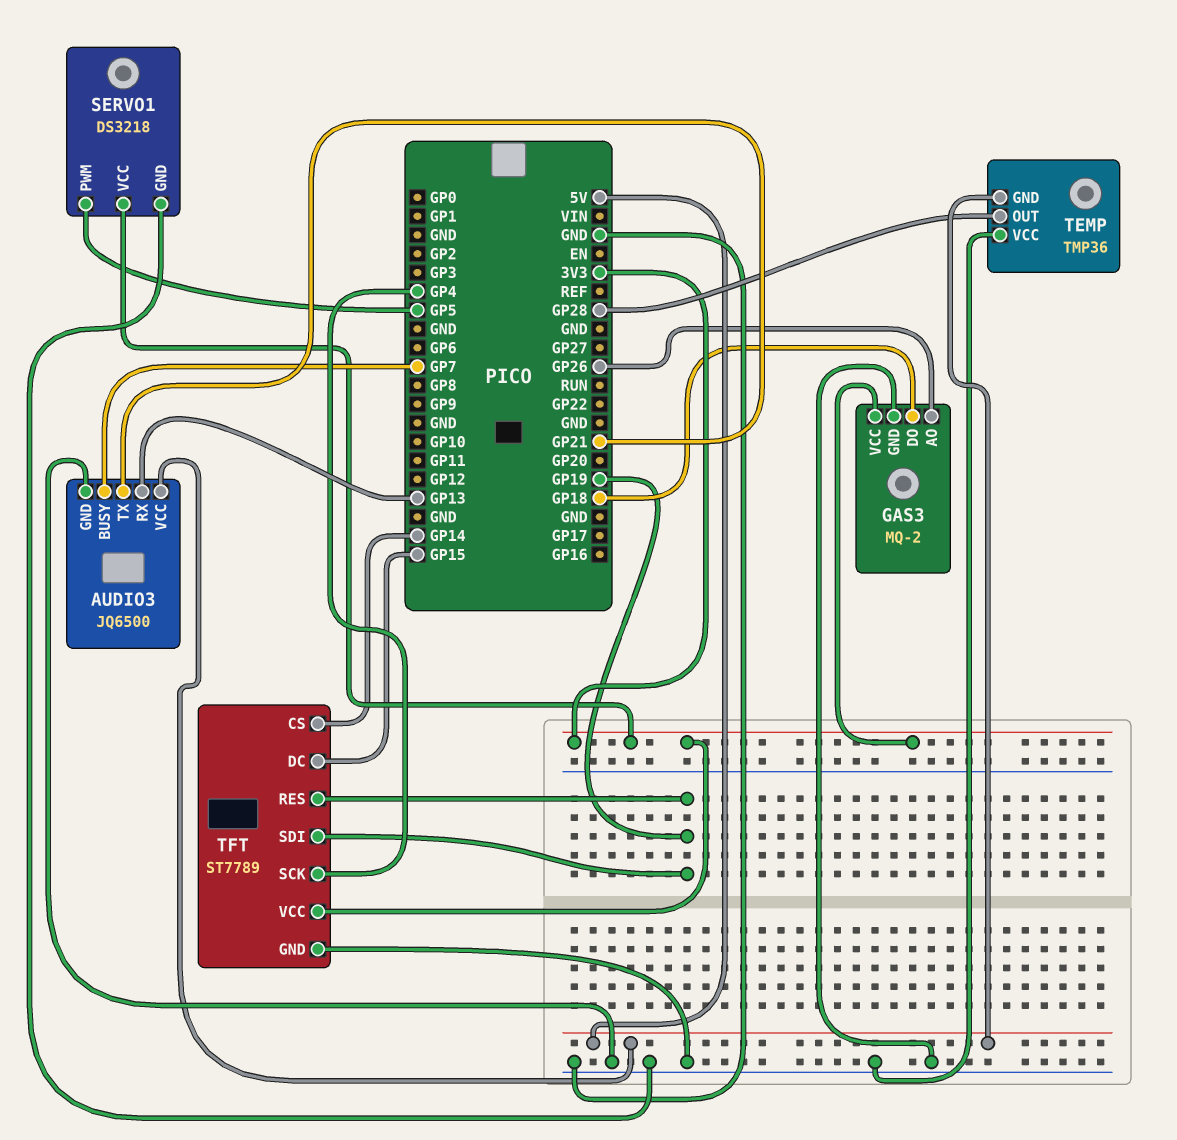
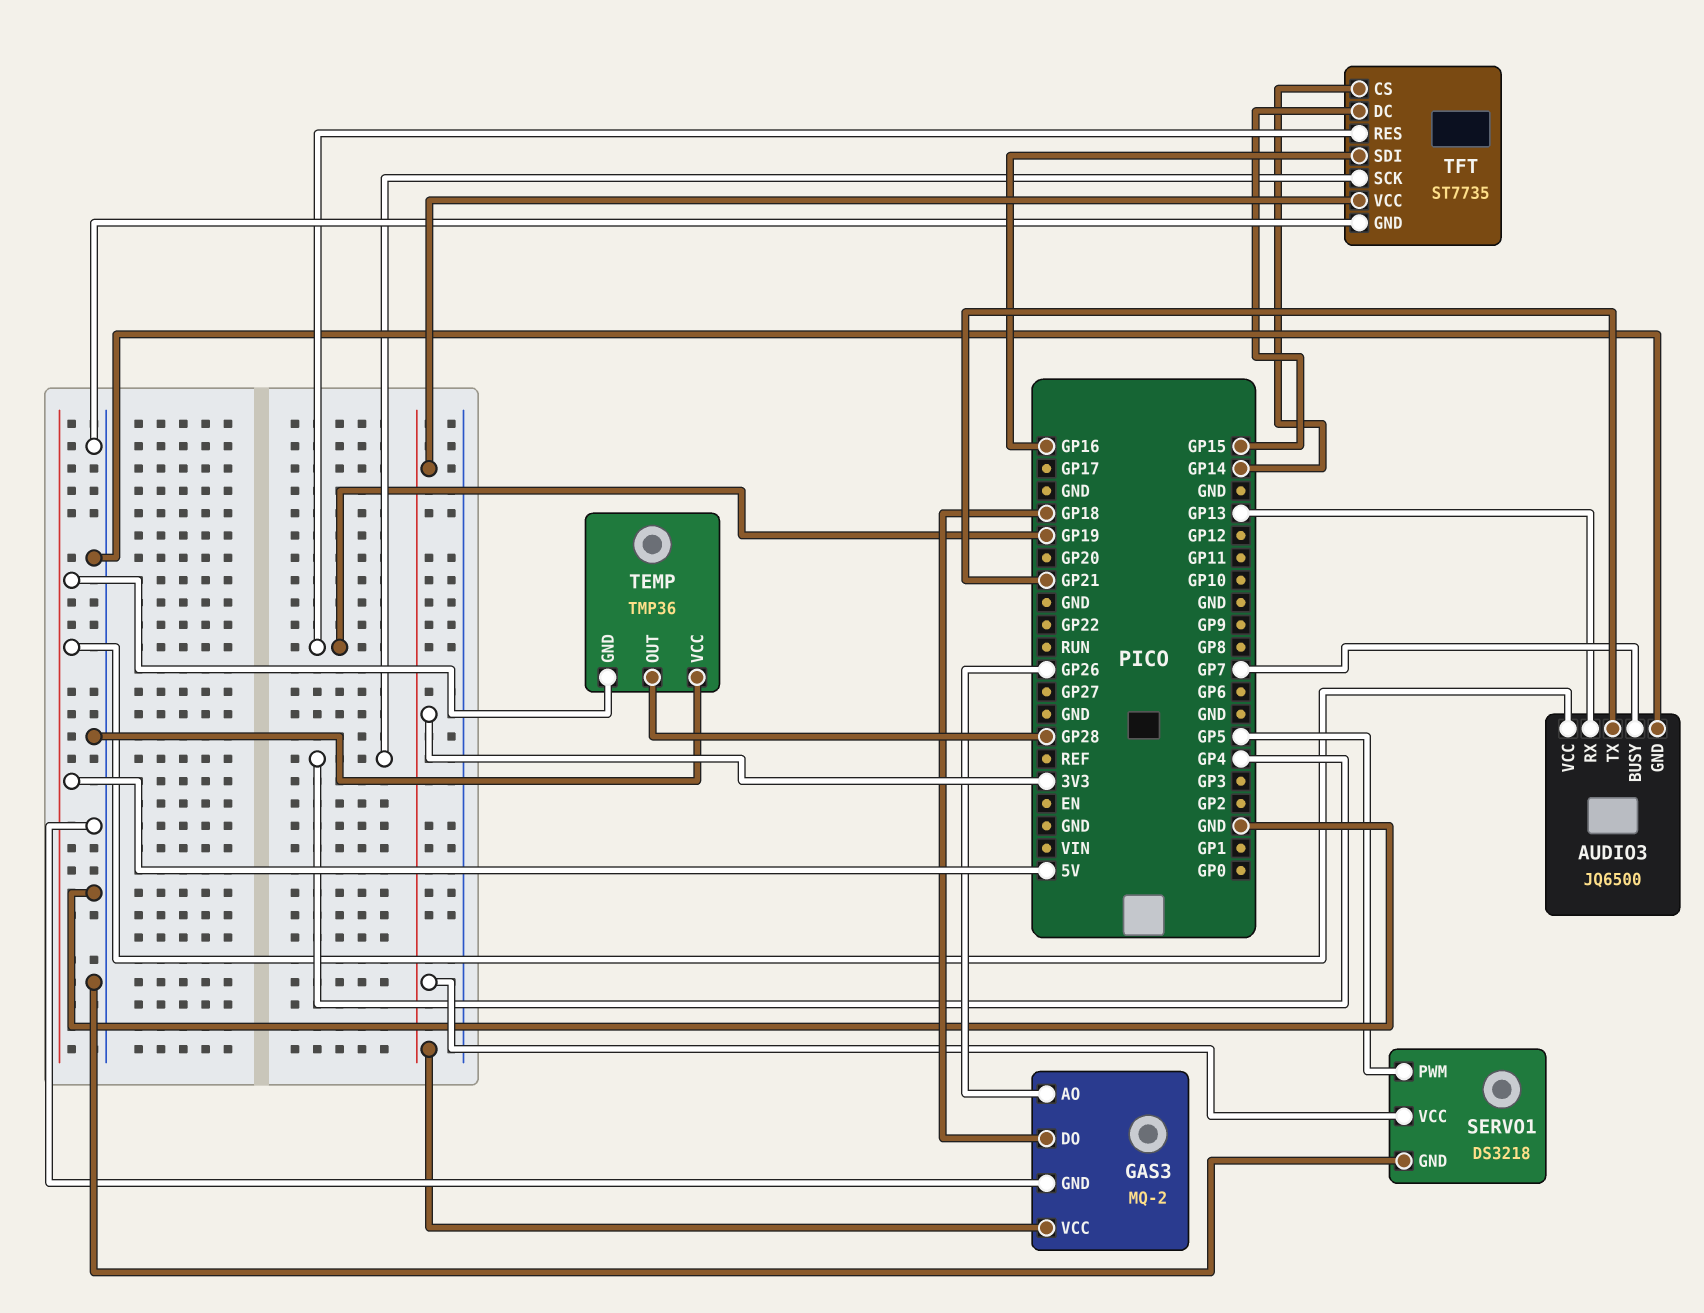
TFT: ST7789 -> ST7735
TFT pin SDI: GP19 -> GP16

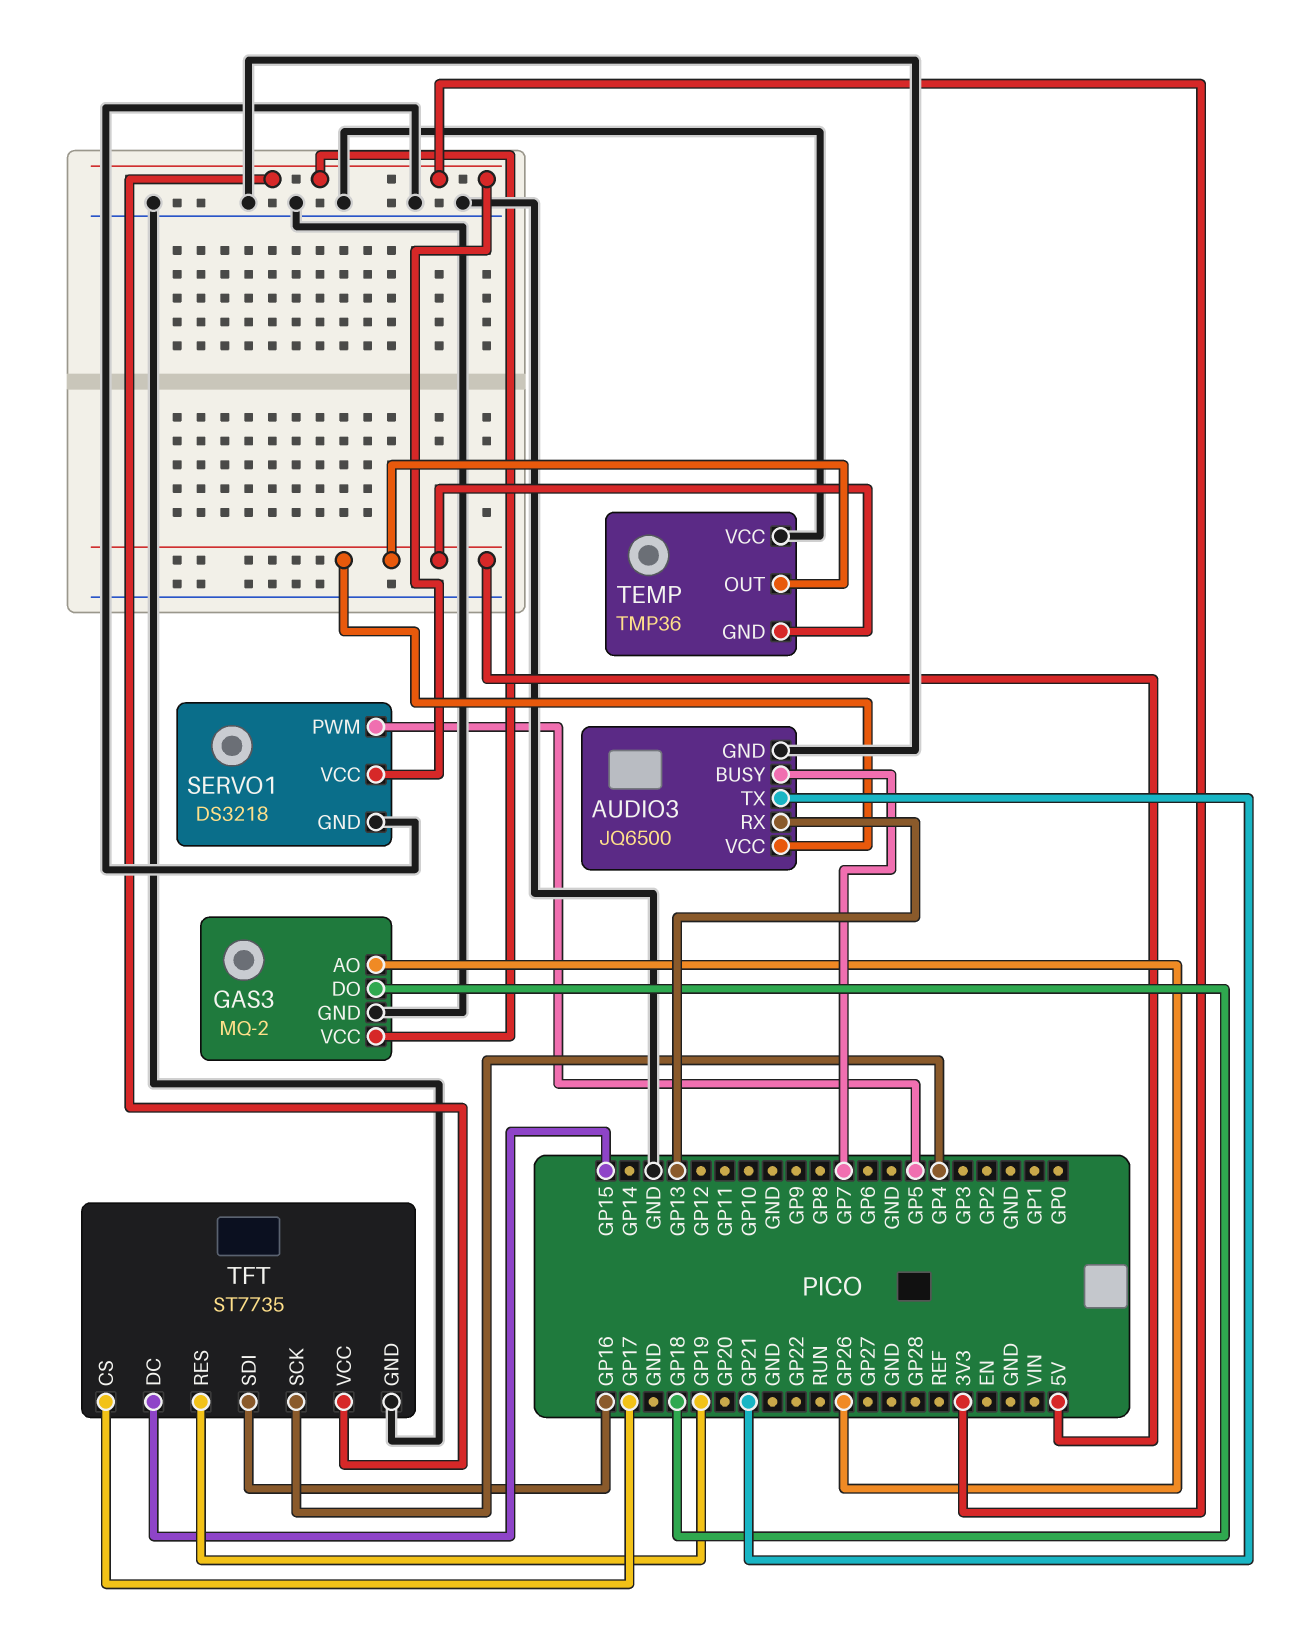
TEMP pin OUT: GP28 -> 5V
TFT pin CS: GP14 -> GP17

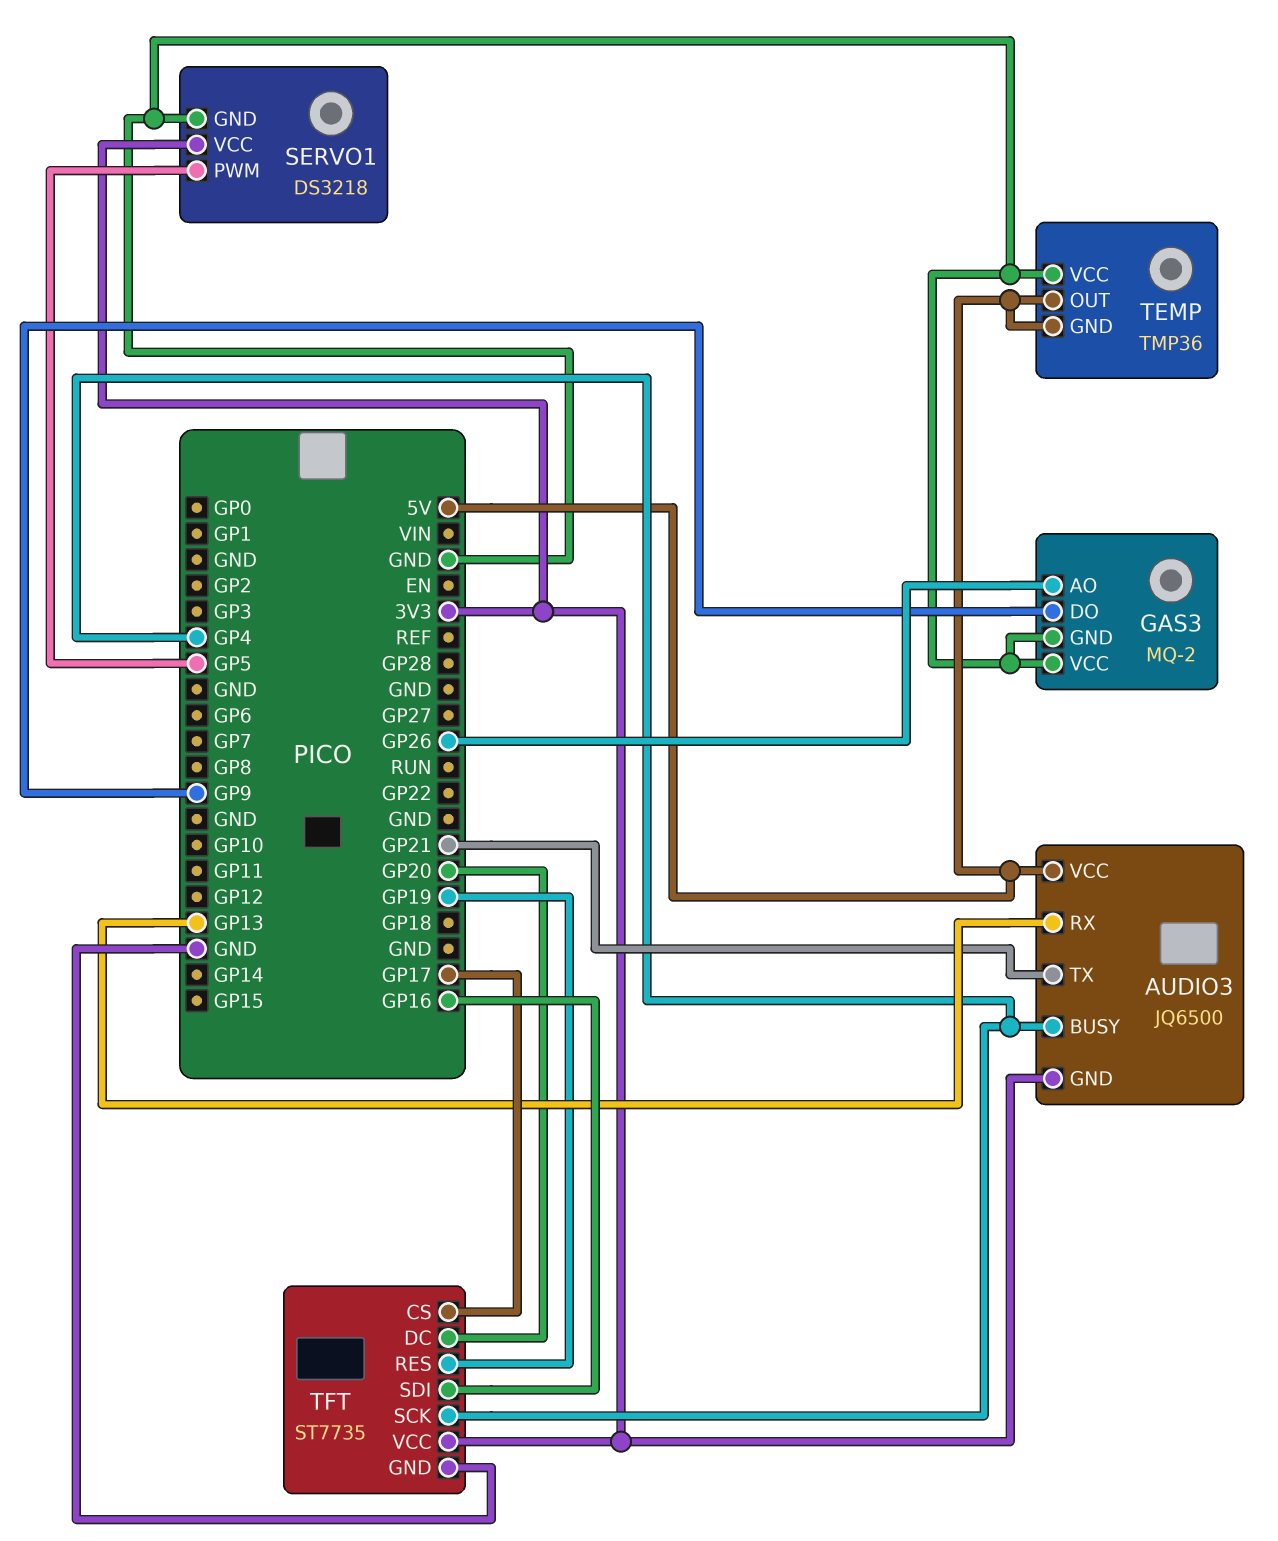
AUDIO3 pin BUSY: GP7 -> GP4
AUDIO3 pin GND: GND -> 3V3
GAS3 pin DO: GP18 -> GP9
GAS3 pin VCC: 3V3 -> GND
TFT pin DC: GP15 -> GP20

